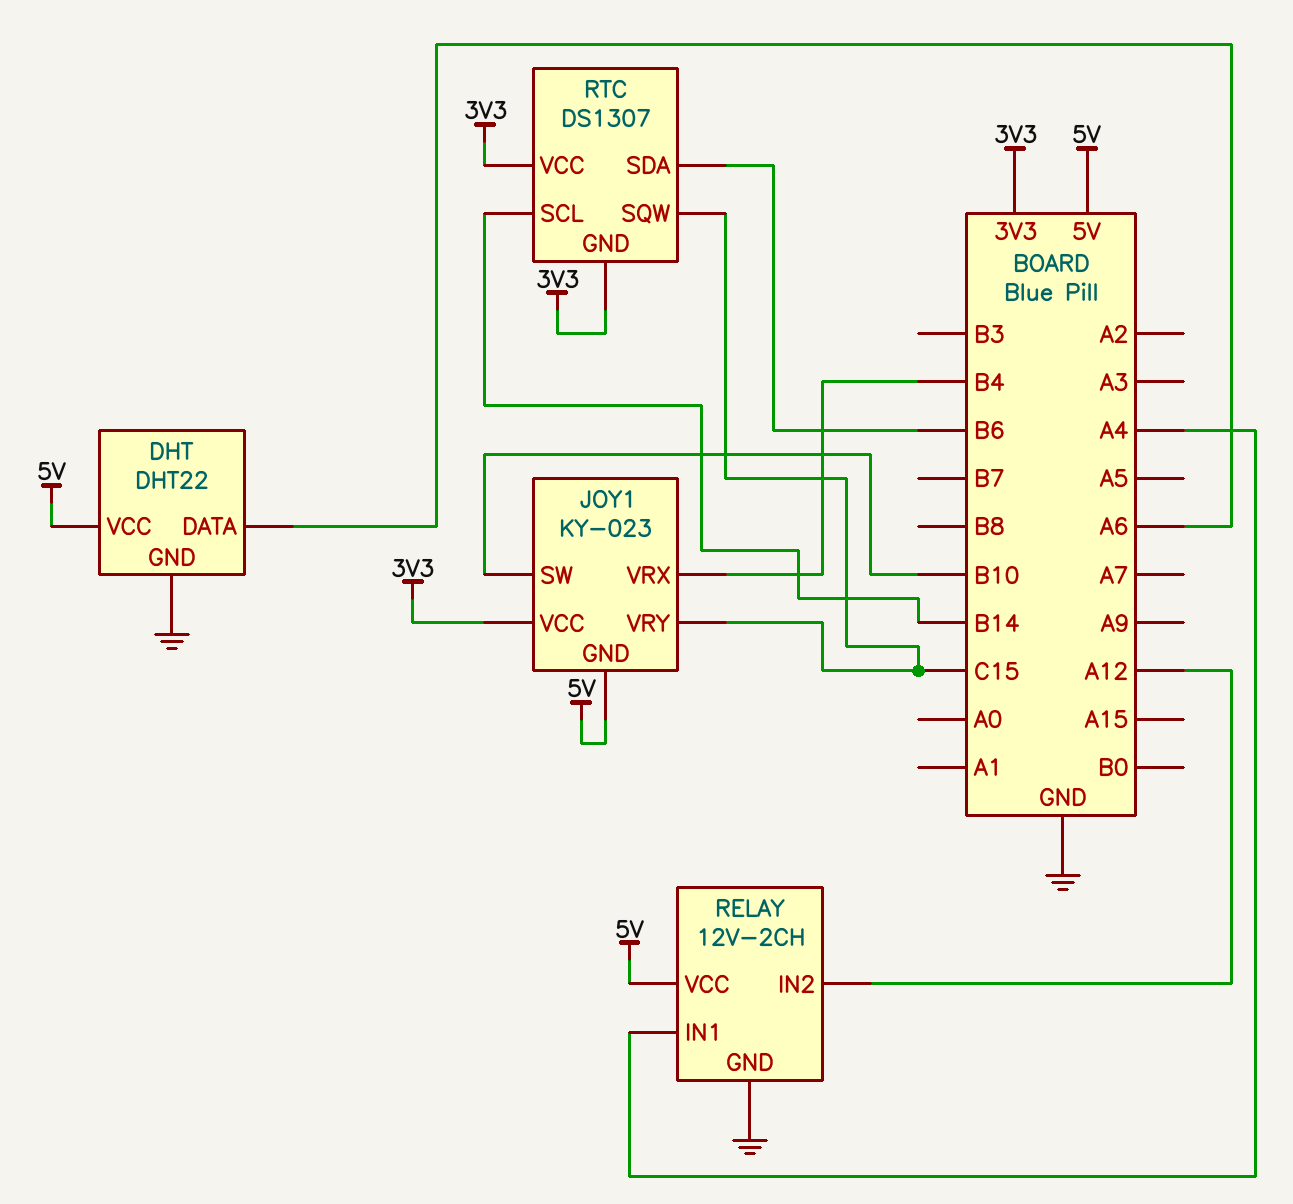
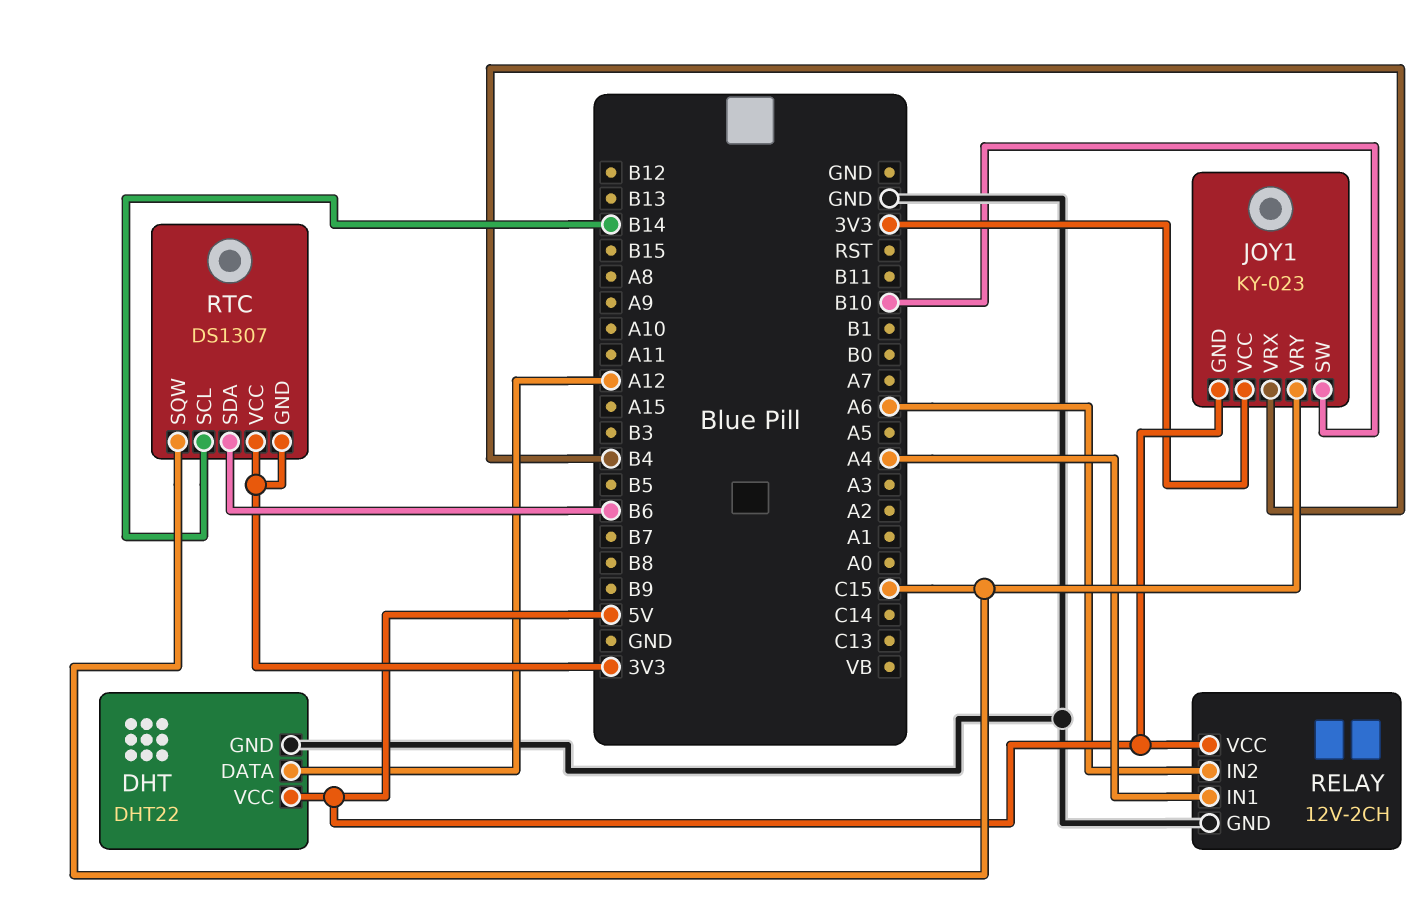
DHT pin DATA: A6 -> A12
RELAY pin IN2: A12 -> A6

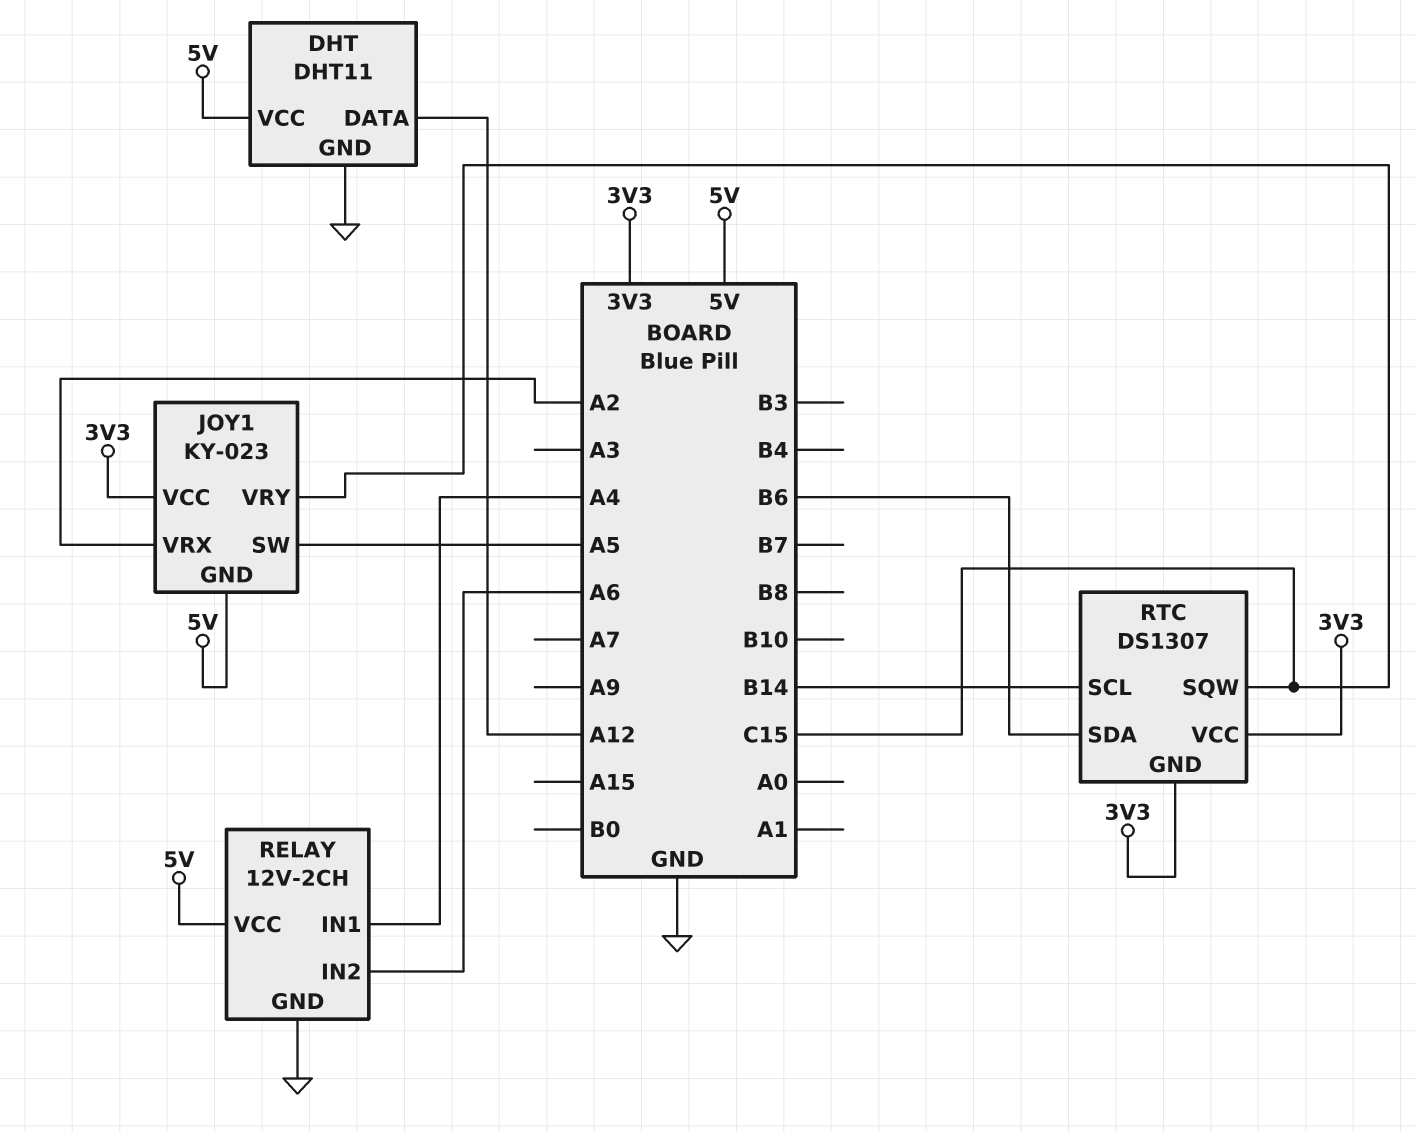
DHT: DHT22 -> DHT11
JOY1 pin SW: B10 -> A5
JOY1 pin VRX: B4 -> A2

